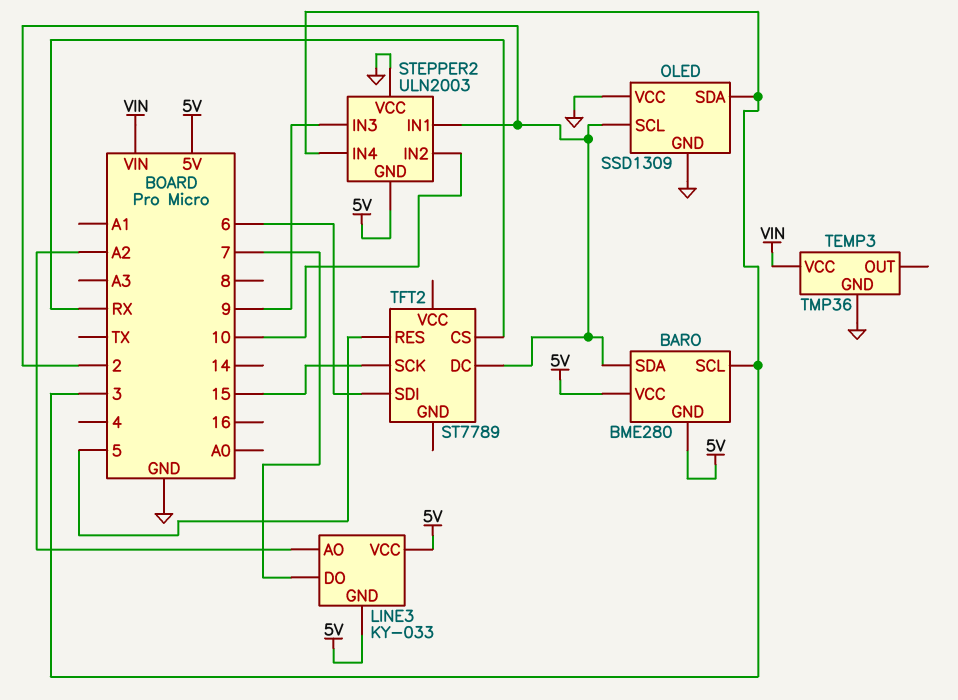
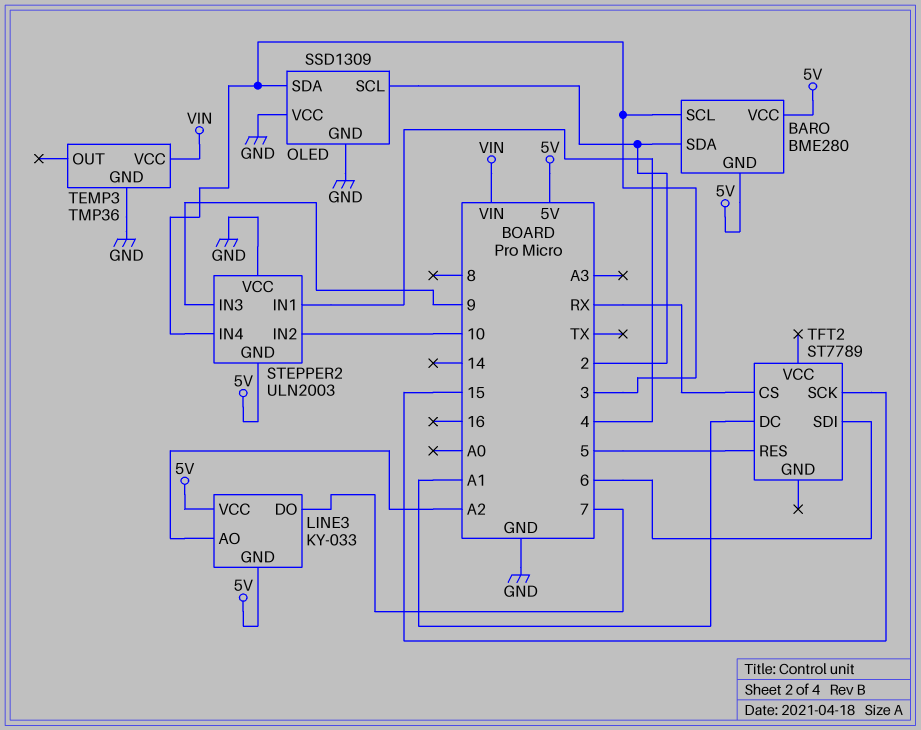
STEPPER2 pin IN1: 2 -> 4
TFT2 pin DC: 2 -> A1

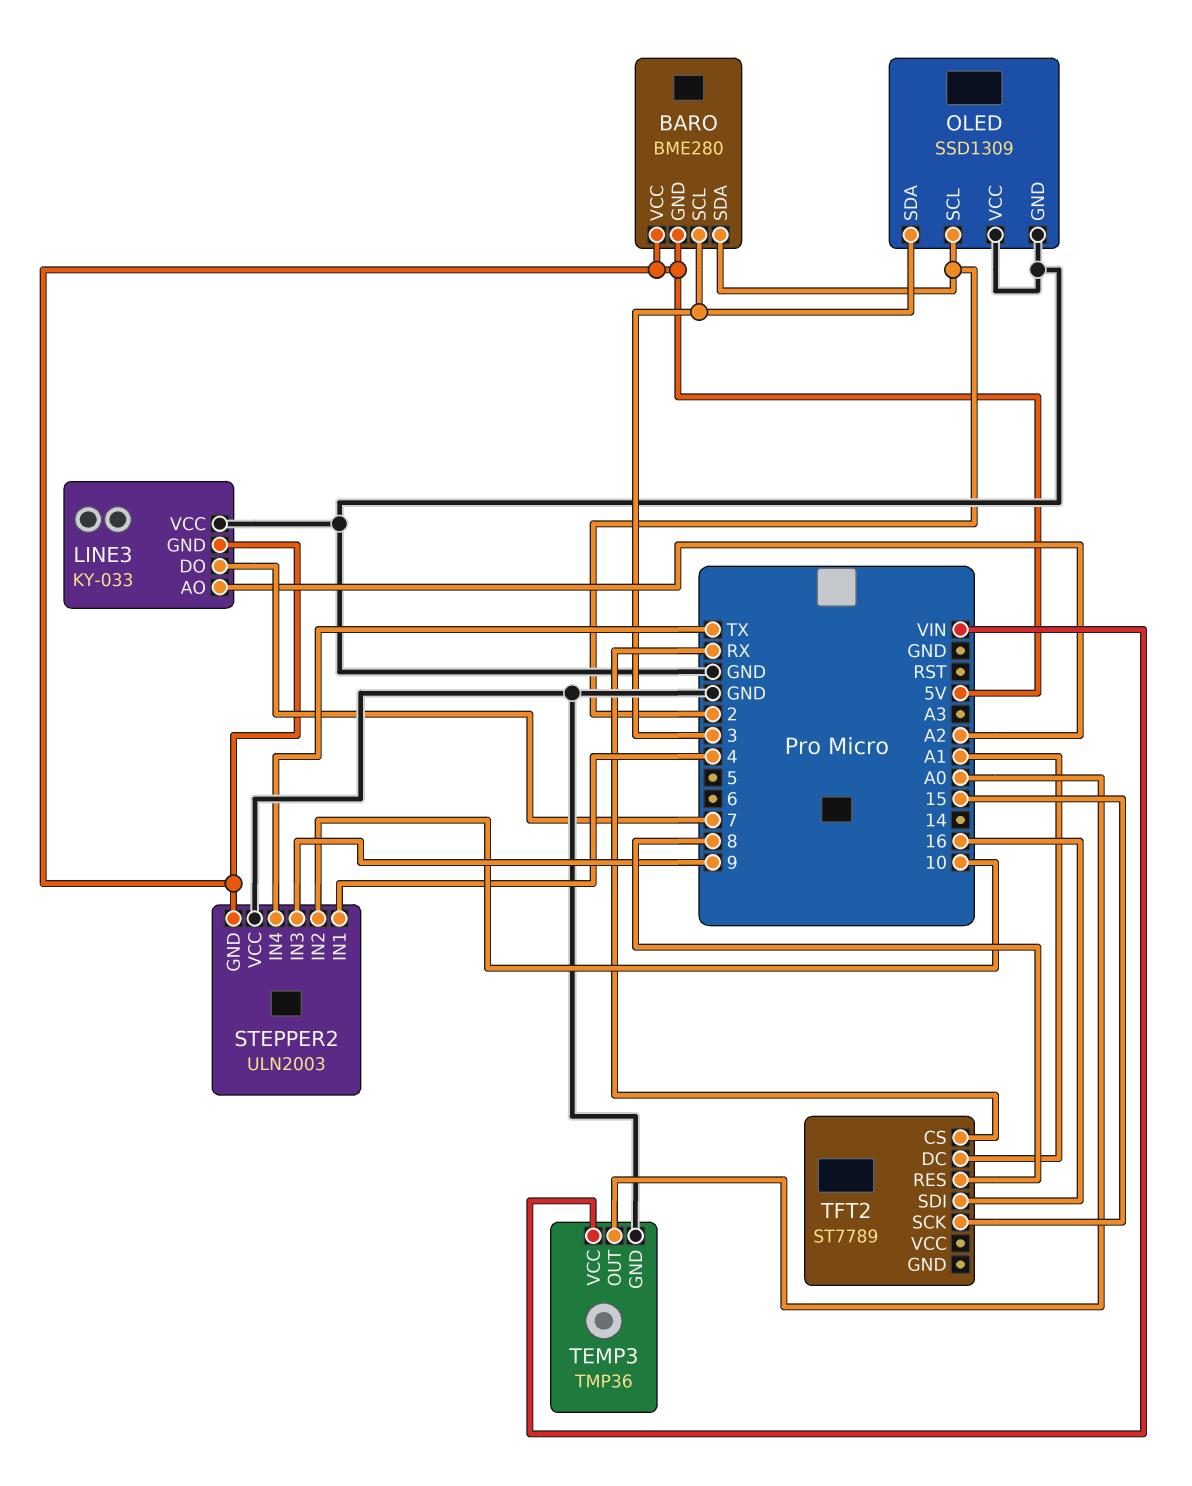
LINE3 pin VCC: 5V -> GND
STEPPER2 pin IN4: 3 -> TX
TEMP3 pin OUT: none -> A0
TFT2 pin RES: 5 -> 8
TFT2 pin SDI: 6 -> 16

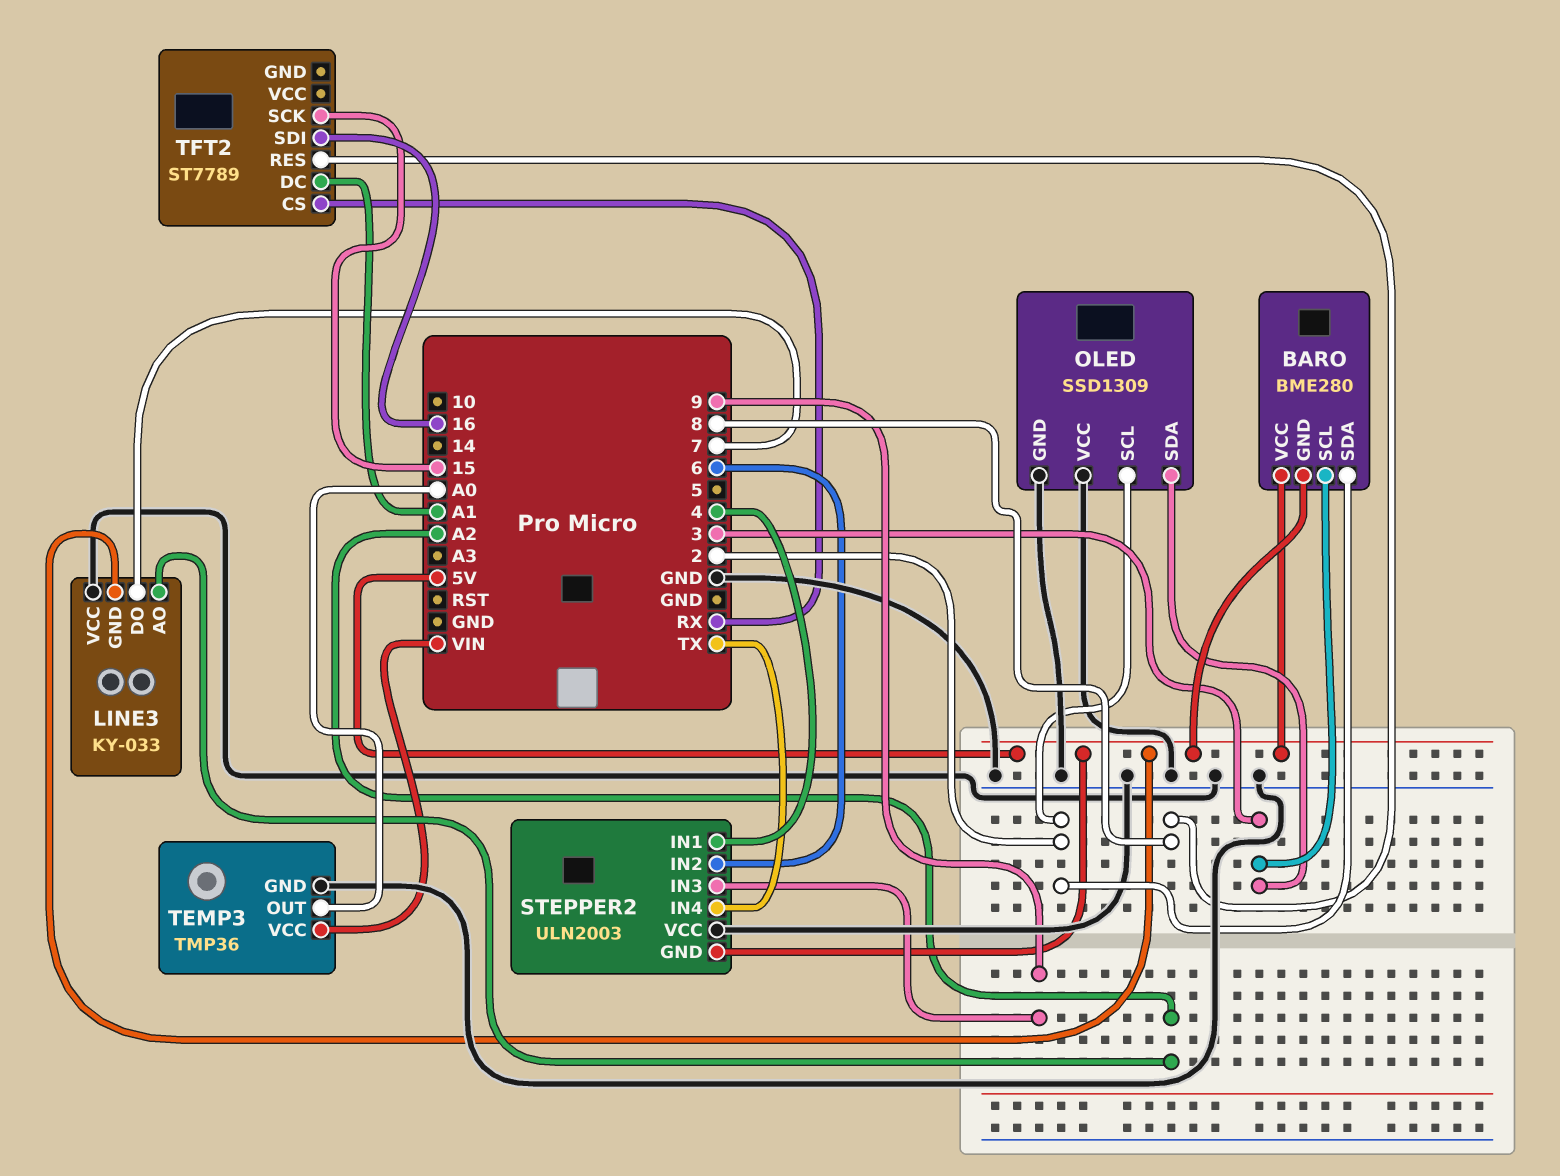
STEPPER2 pin IN2: 10 -> 6

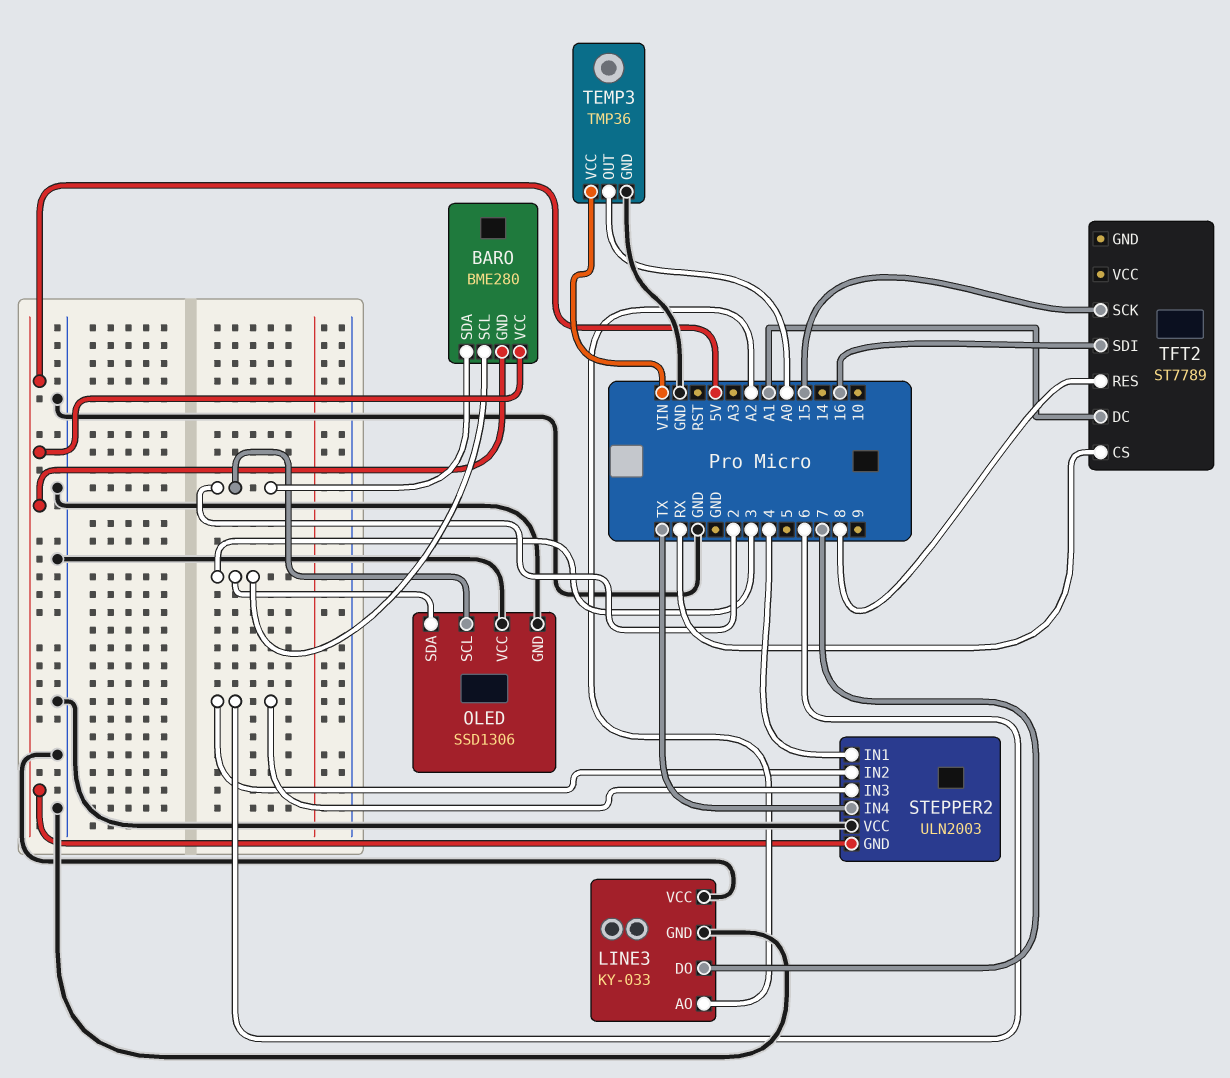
LINE3 pin GND: 5V -> GND
OLED: SSD1309 -> SSD1306
STEPPER2 pin IN3: 9 -> 6

